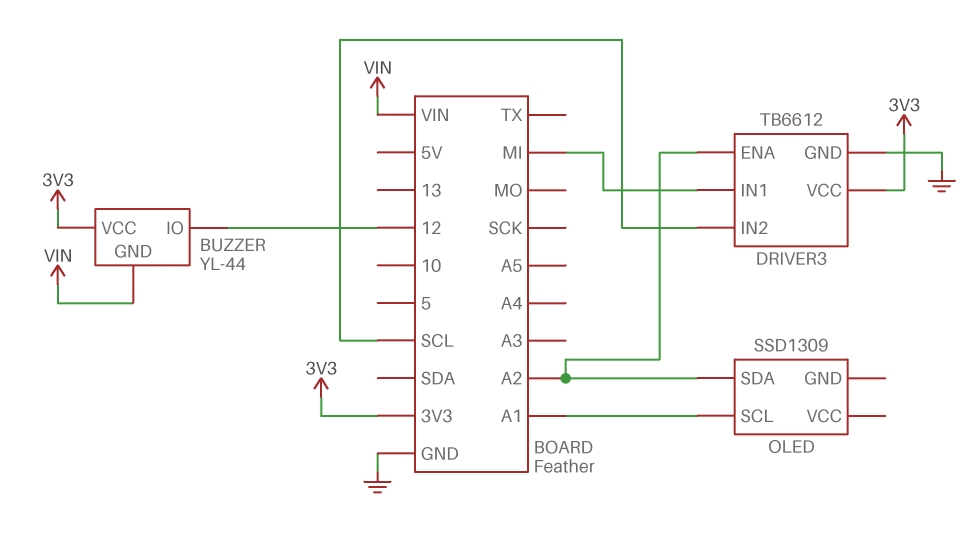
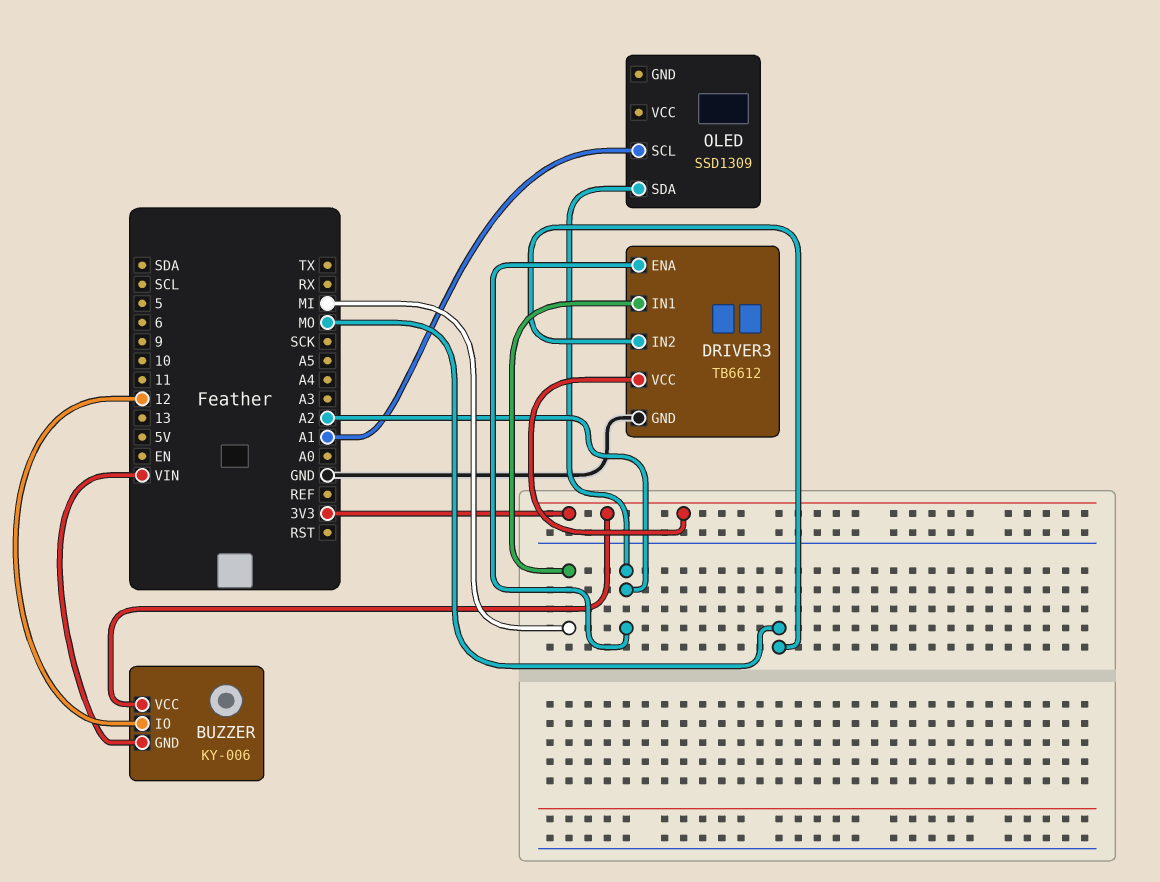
BUZZER: YL-44 -> KY-006
DRIVER3 pin IN2: SCL -> MO

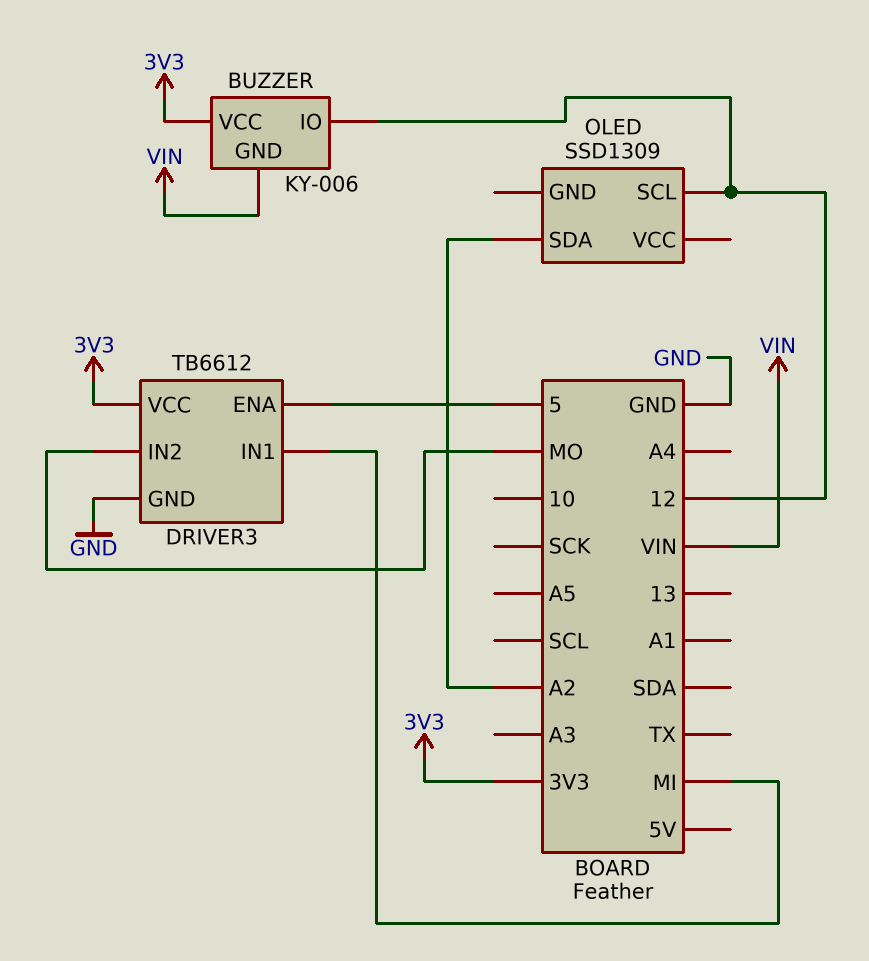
DRIVER3 pin ENA: A2 -> 5
OLED pin SCL: A1 -> 12

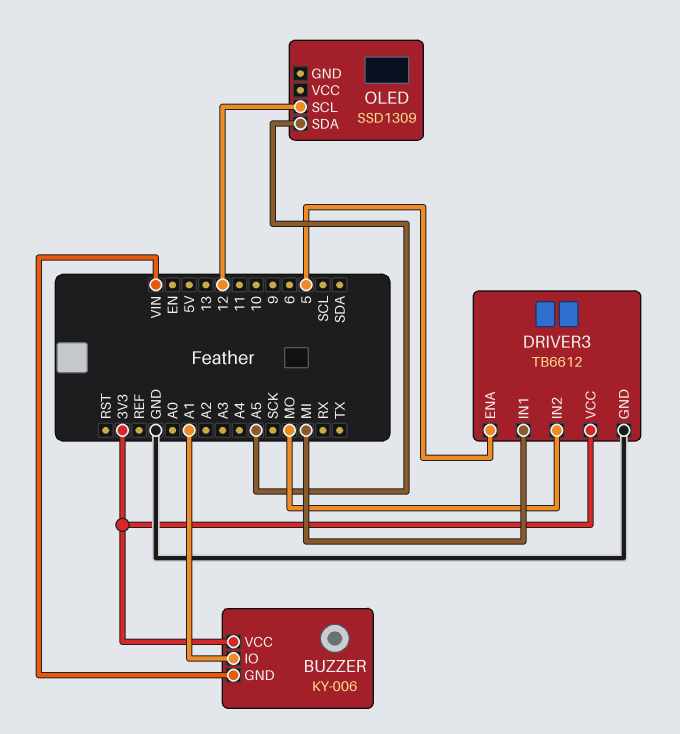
BUZZER pin IO: 12 -> A1
OLED pin SDA: A2 -> A5

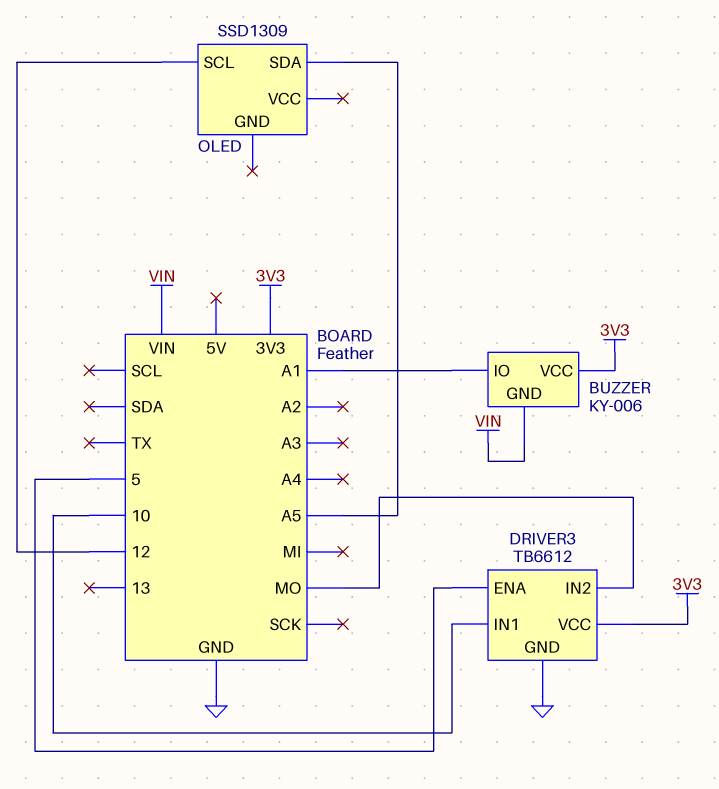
DRIVER3 pin IN1: MI -> 10

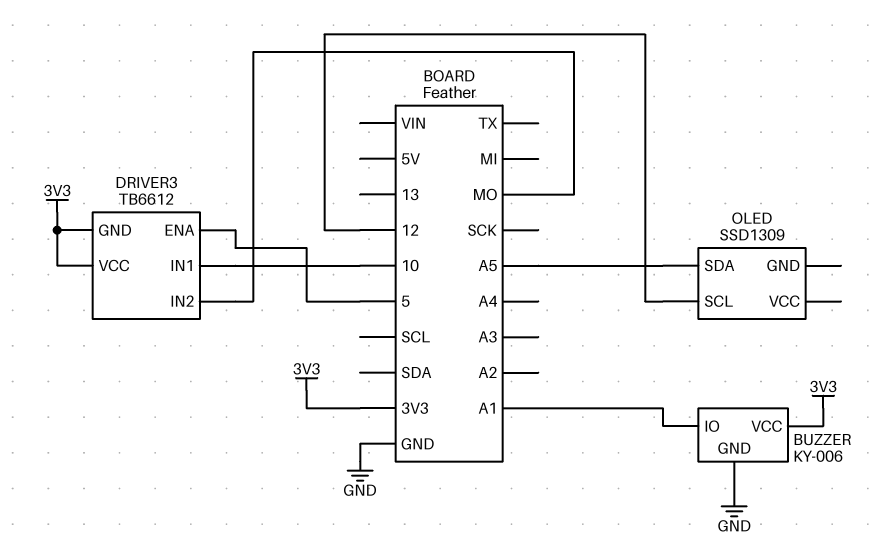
BUZZER pin GND: VIN -> GND
DRIVER3 pin GND: GND -> 3V3

